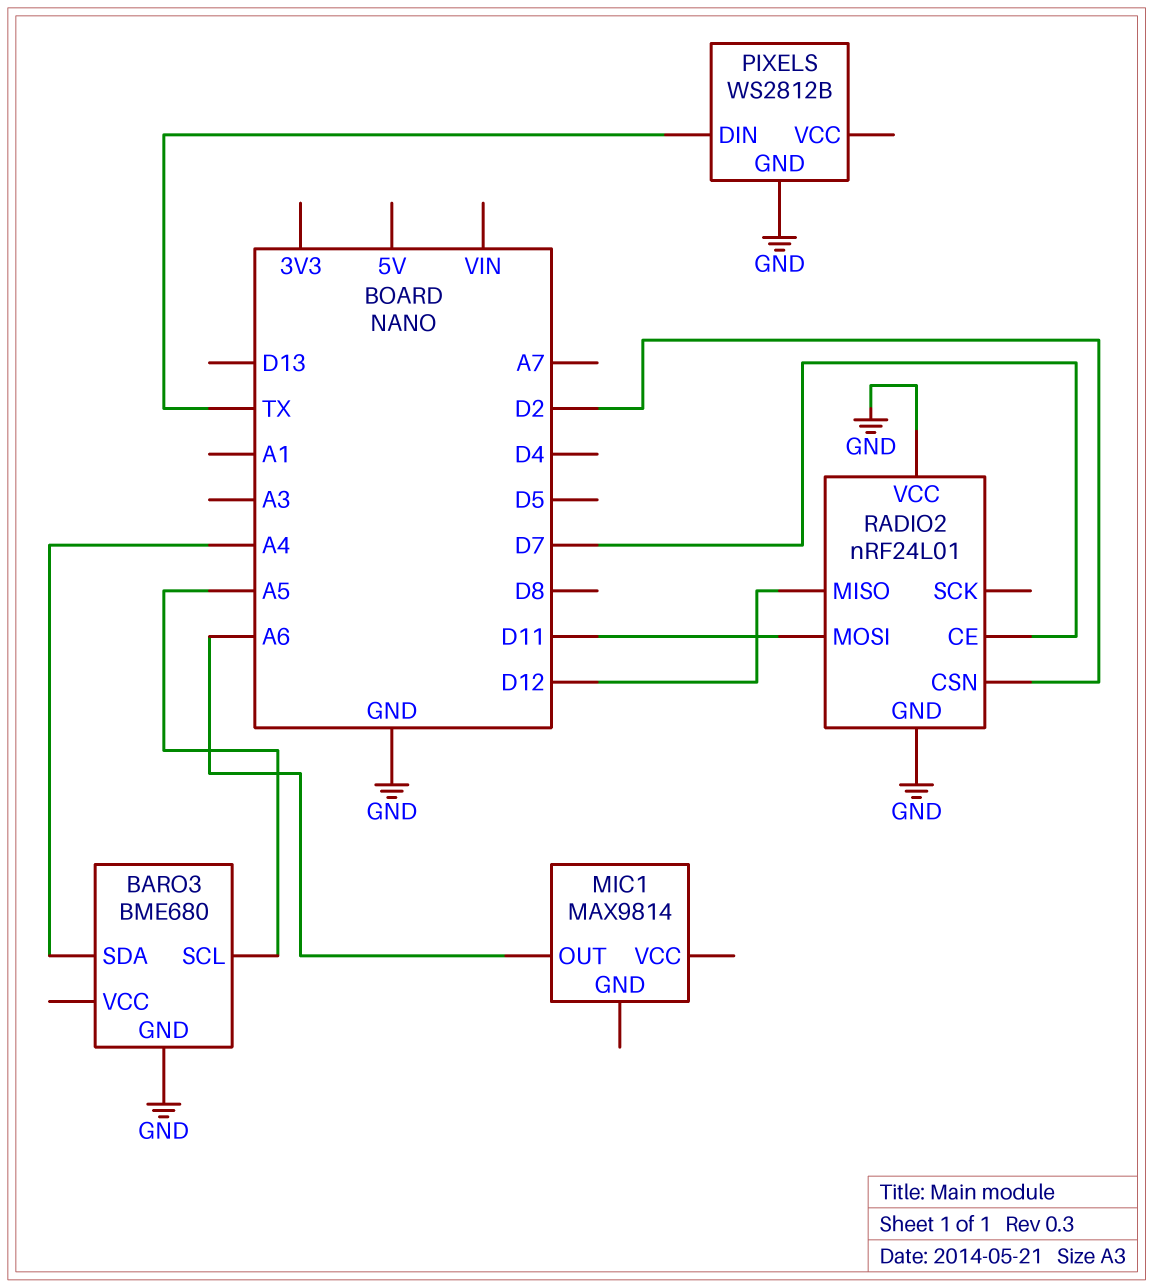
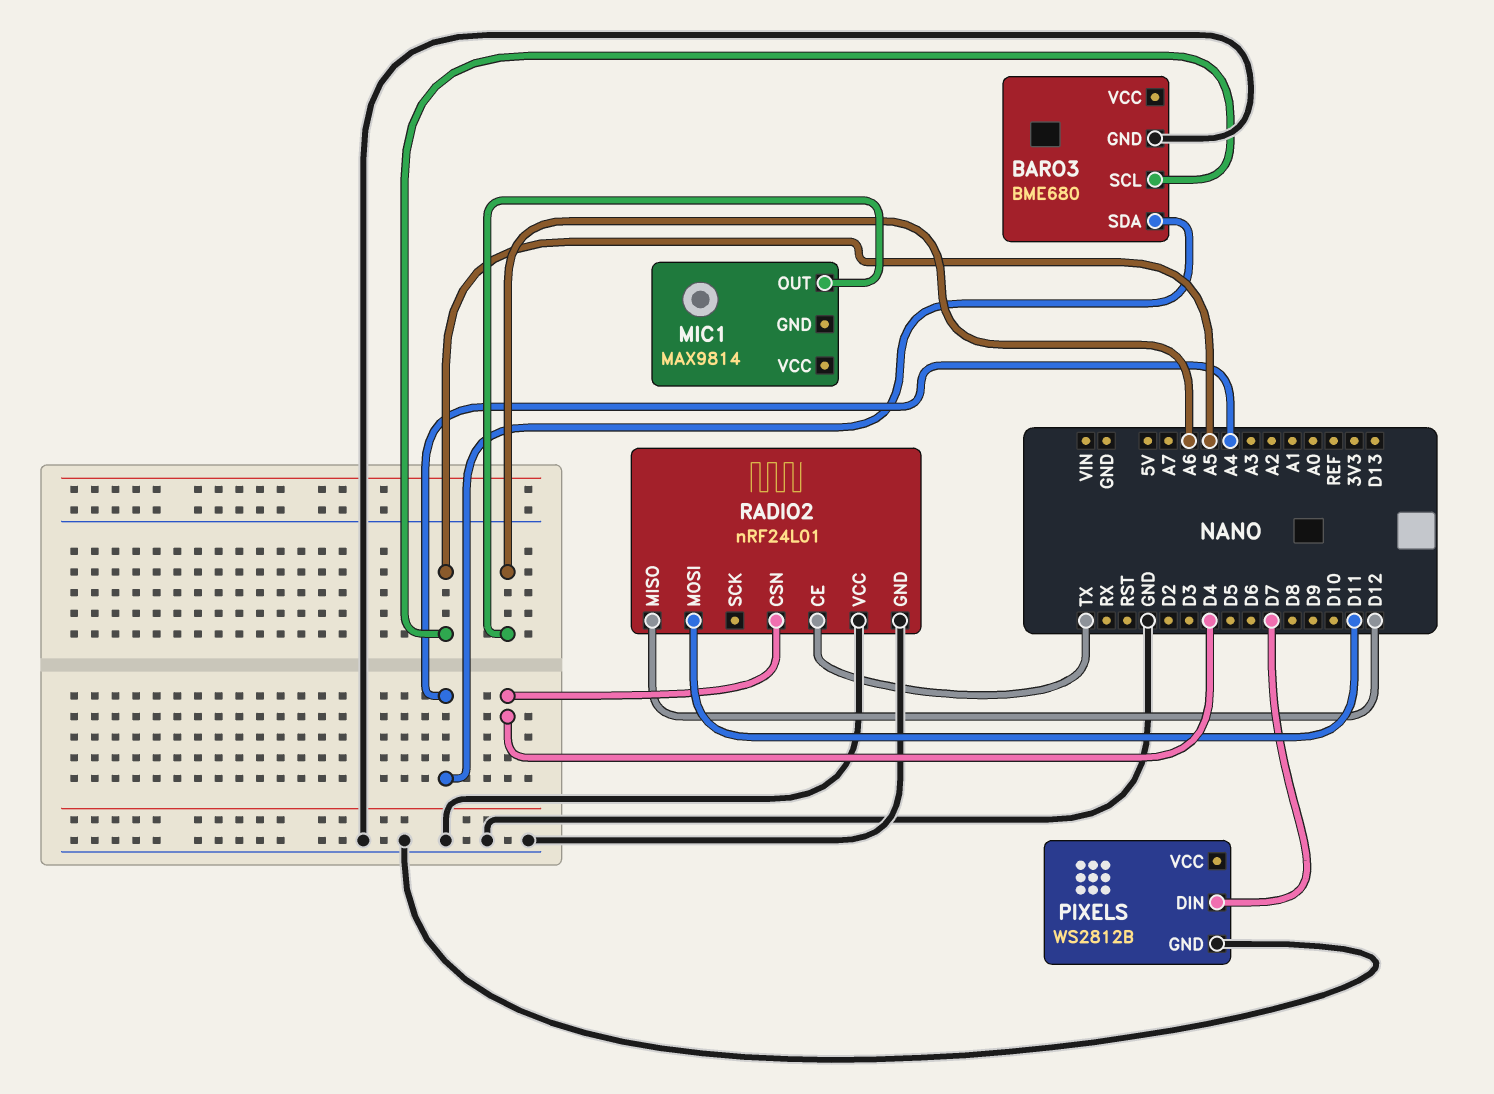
PIXELS pin DIN: TX -> D7
RADIO2 pin CE: D7 -> TX
RADIO2 pin CSN: D2 -> D4

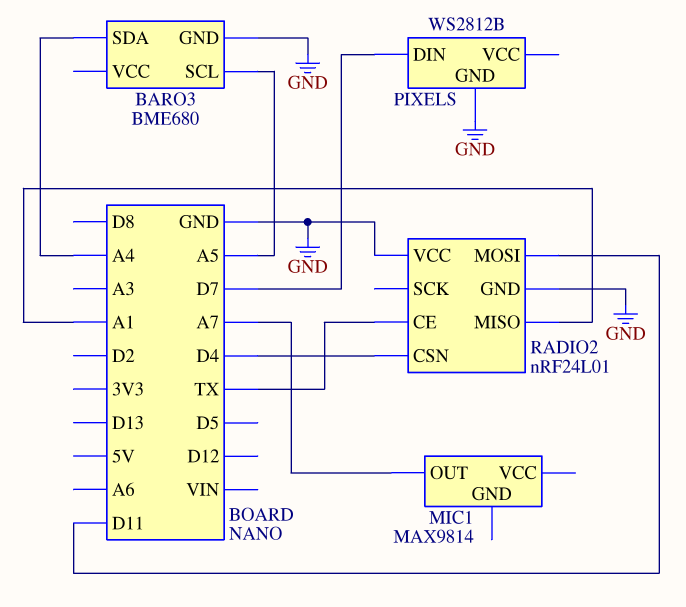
MIC1 pin OUT: A6 -> A7
RADIO2 pin MISO: D12 -> A1

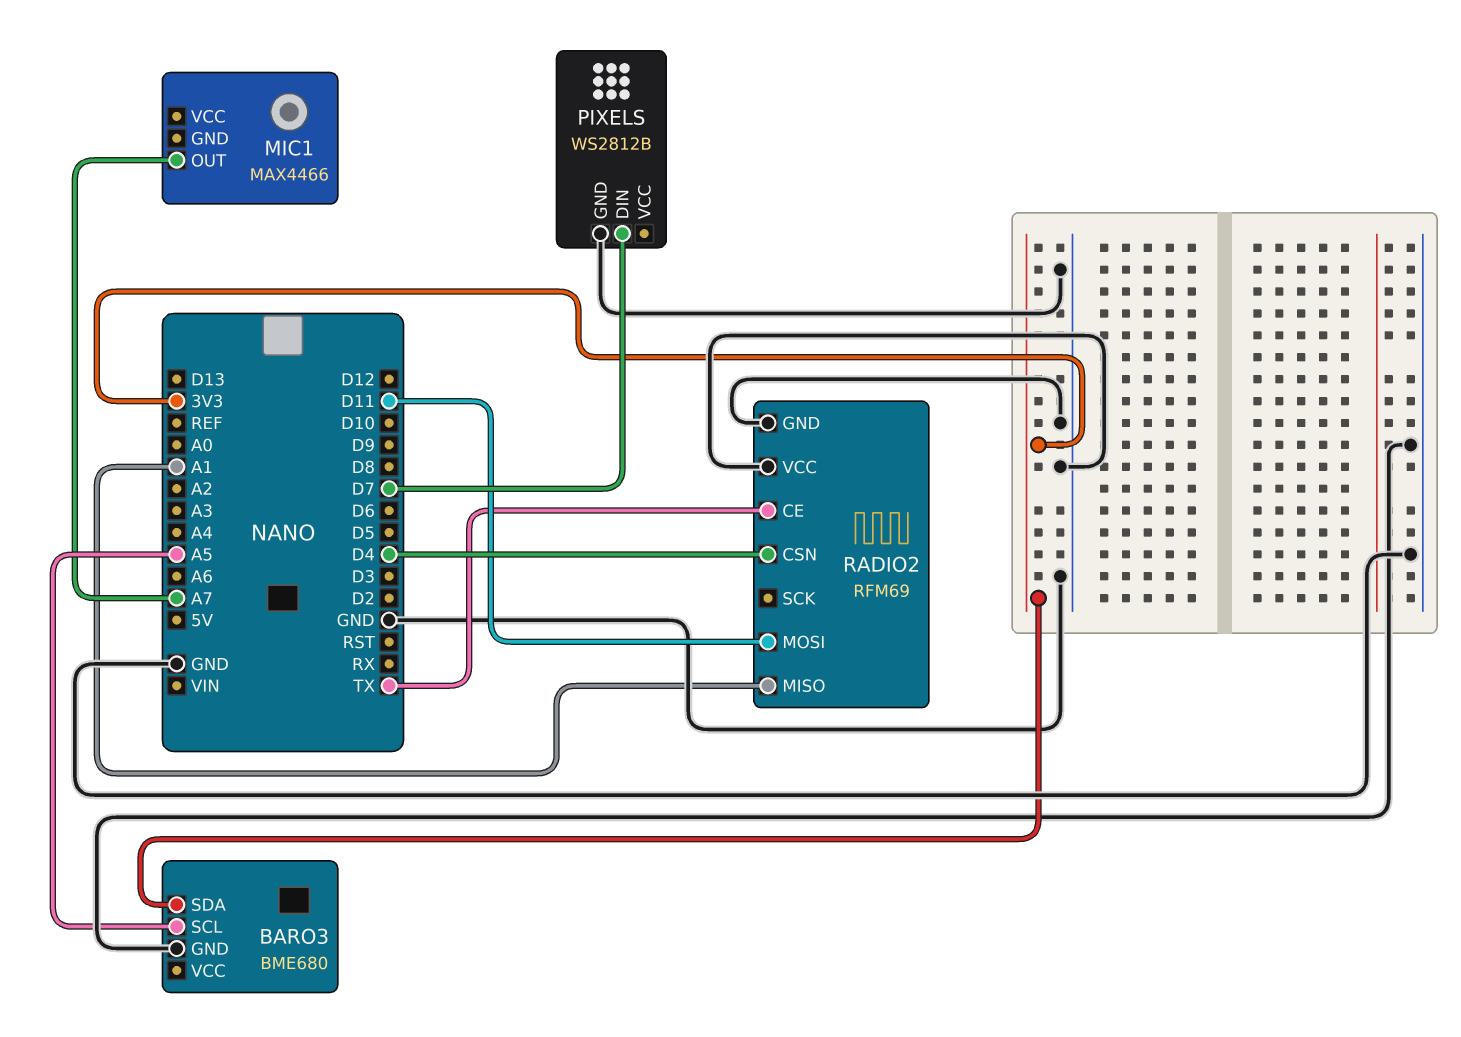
BARO3 pin SDA: A4 -> 3V3
MIC1: MAX9814 -> MAX4466
RADIO2: nRF24L01 -> RFM69

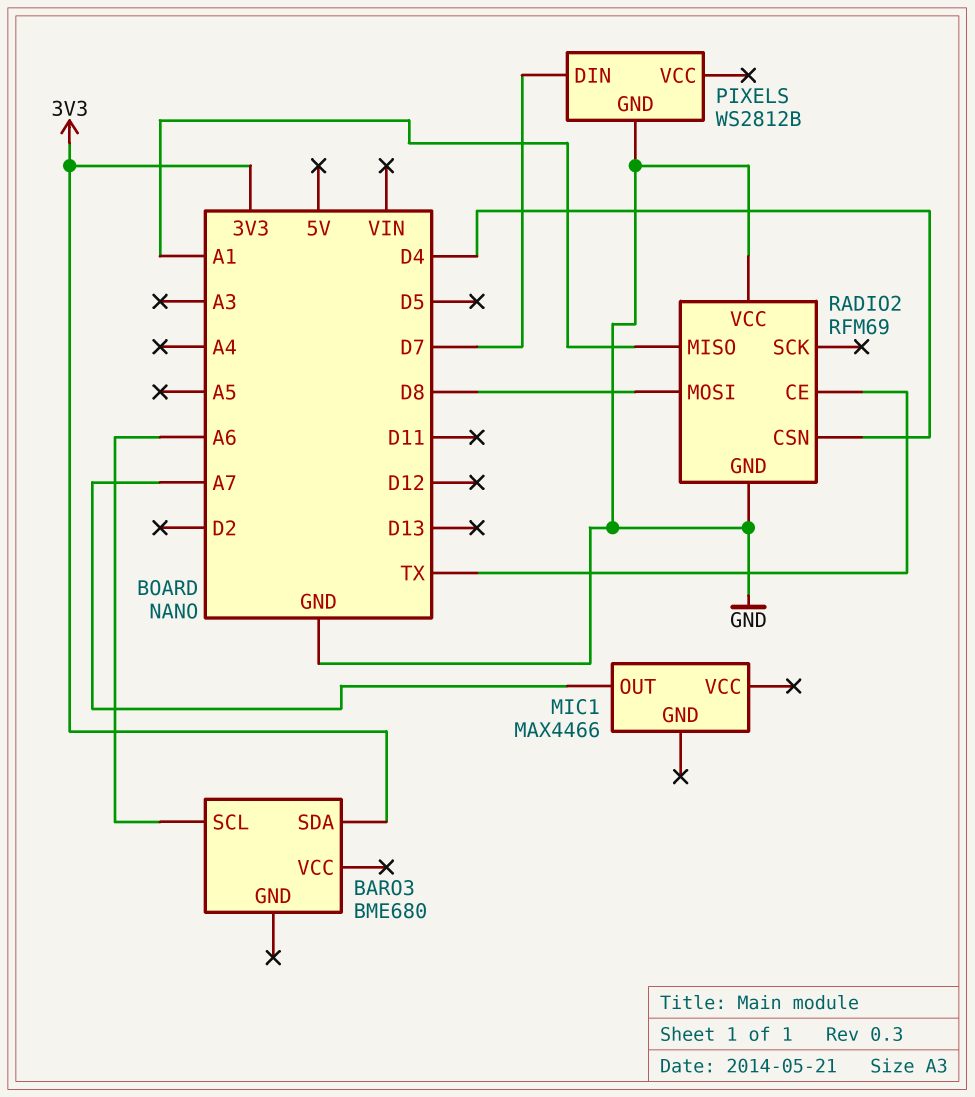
BARO3 pin GND: GND -> none
BARO3 pin SCL: A5 -> A6
RADIO2 pin MOSI: D11 -> D8

